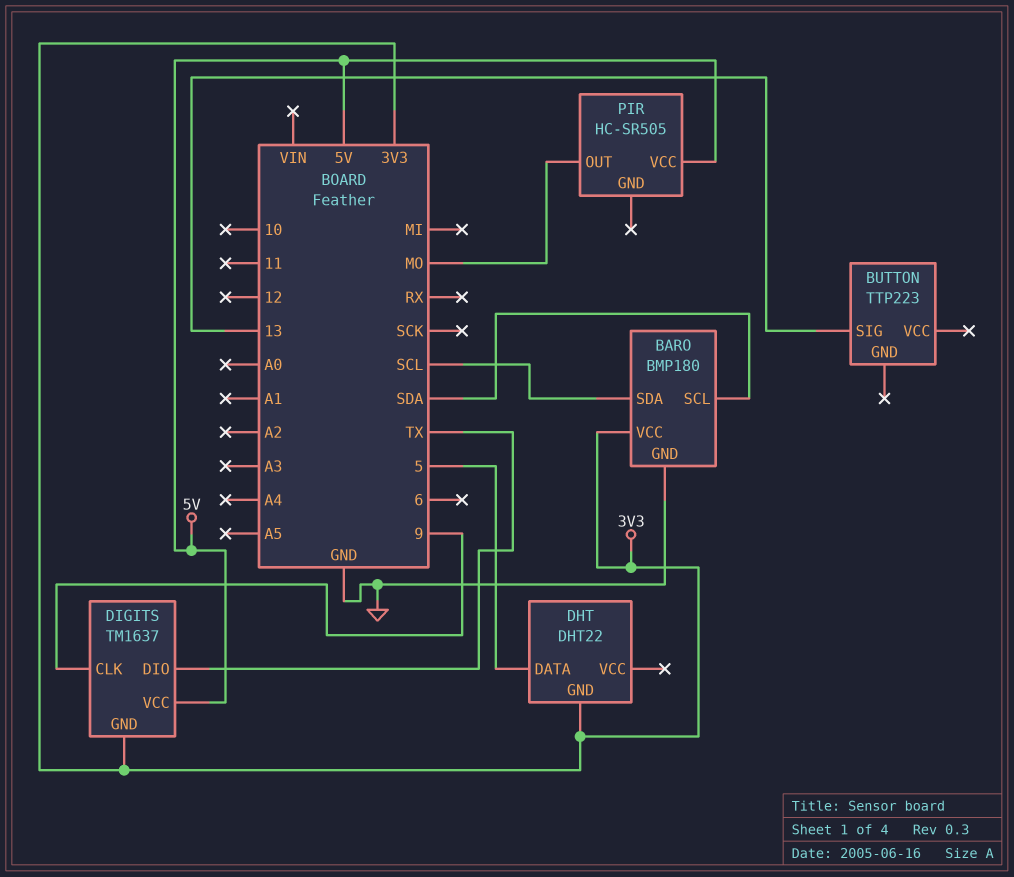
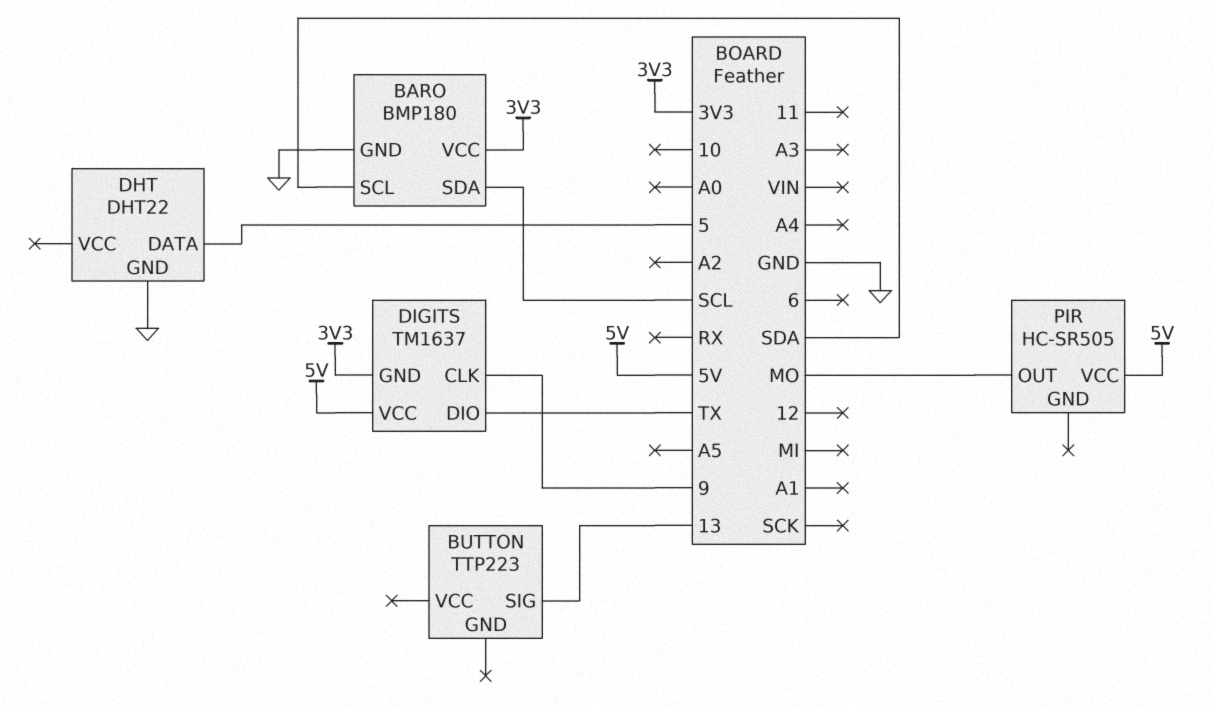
DHT pin GND: 3V3 -> GND

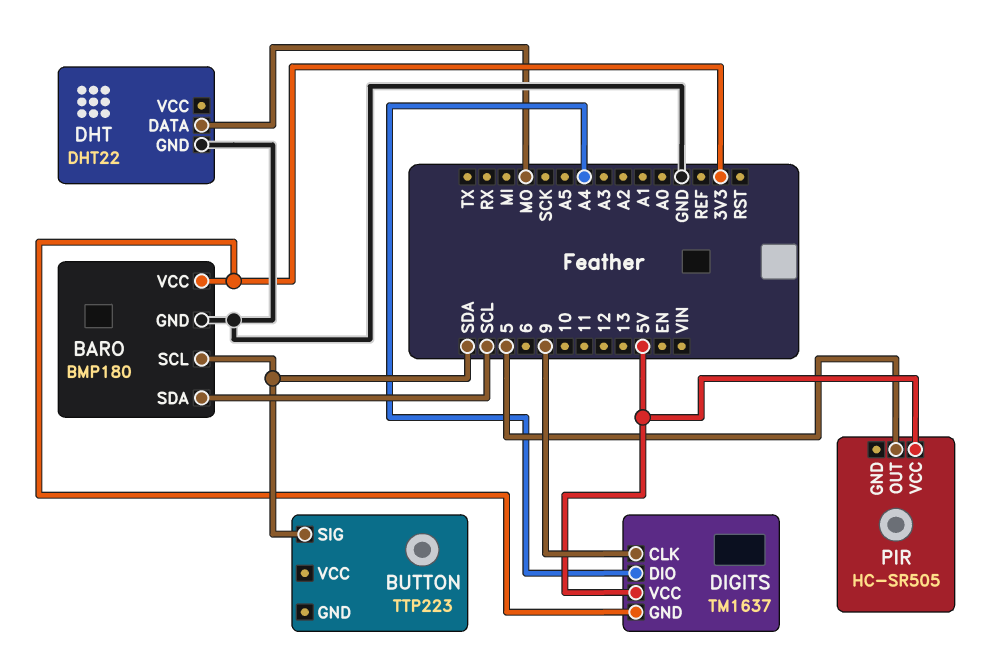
BUTTON pin SIG: 13 -> SDA
DHT pin DATA: 5 -> MO
DIGITS pin DIO: TX -> A4
PIR pin OUT: MO -> 5

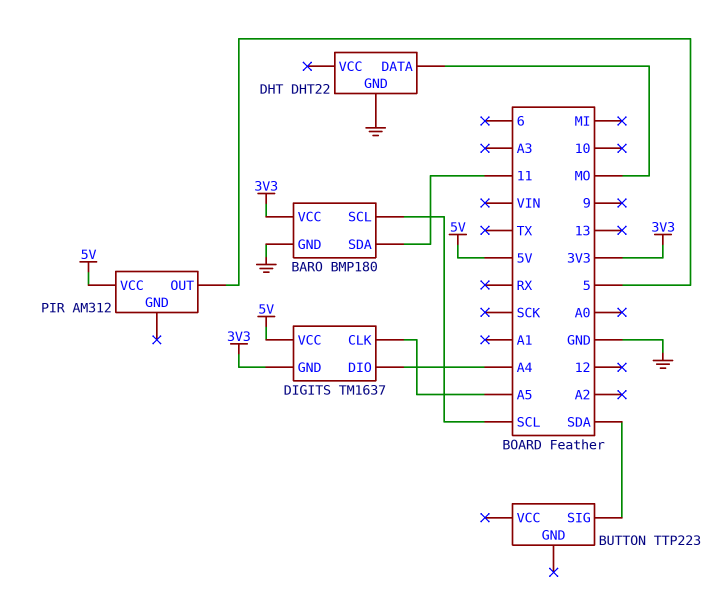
BARO pin SCL: SDA -> SCL
BARO pin SDA: SCL -> 11
DIGITS pin CLK: 9 -> A5
PIR: HC-SR505 -> AM312

